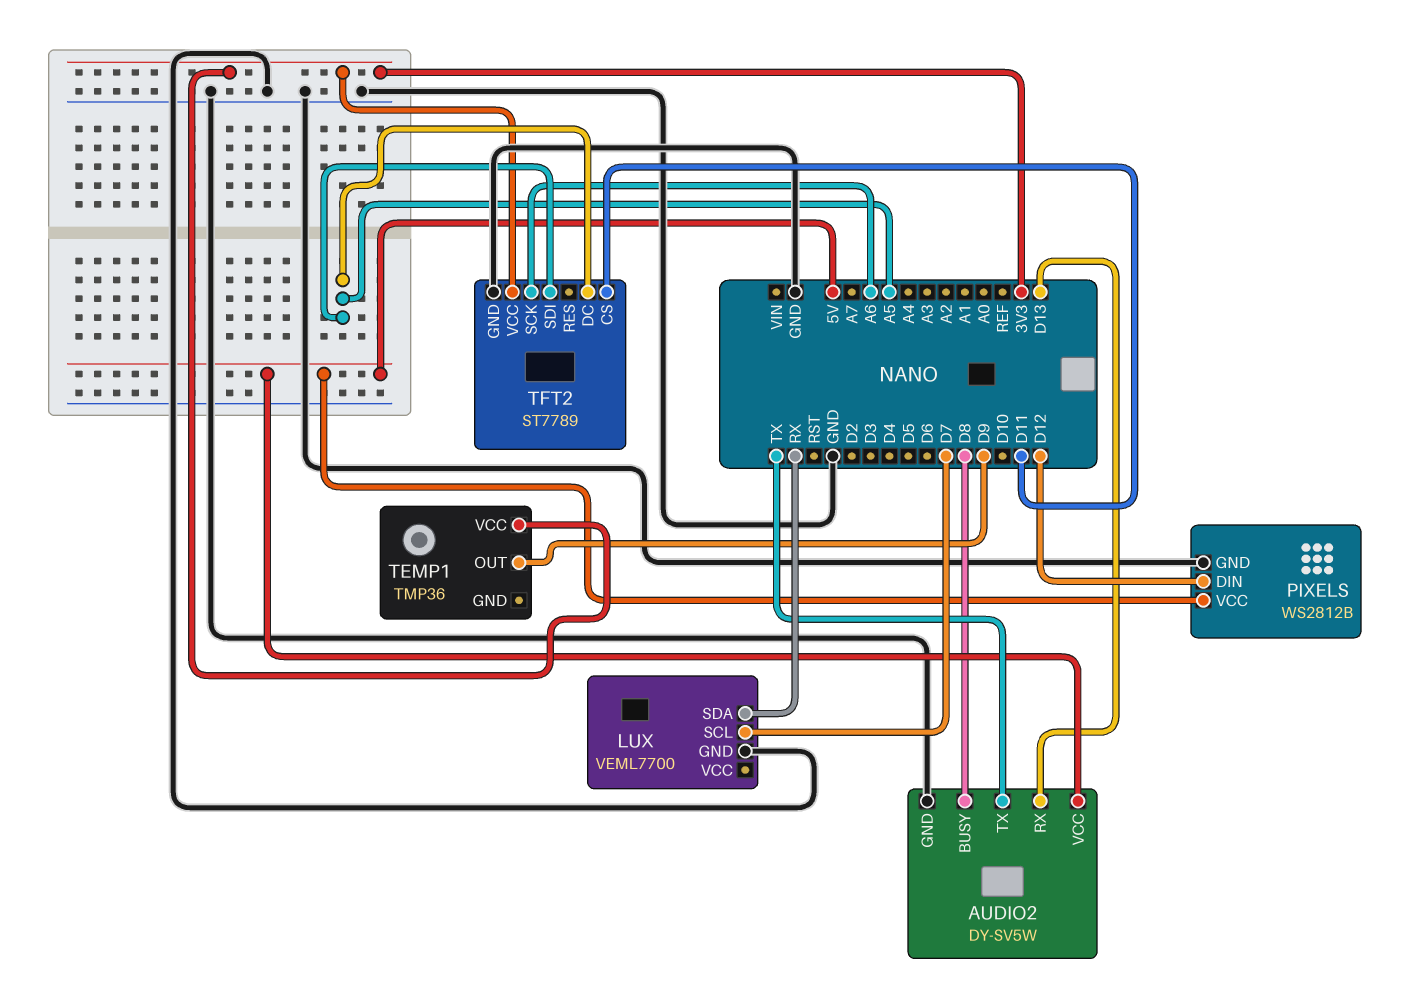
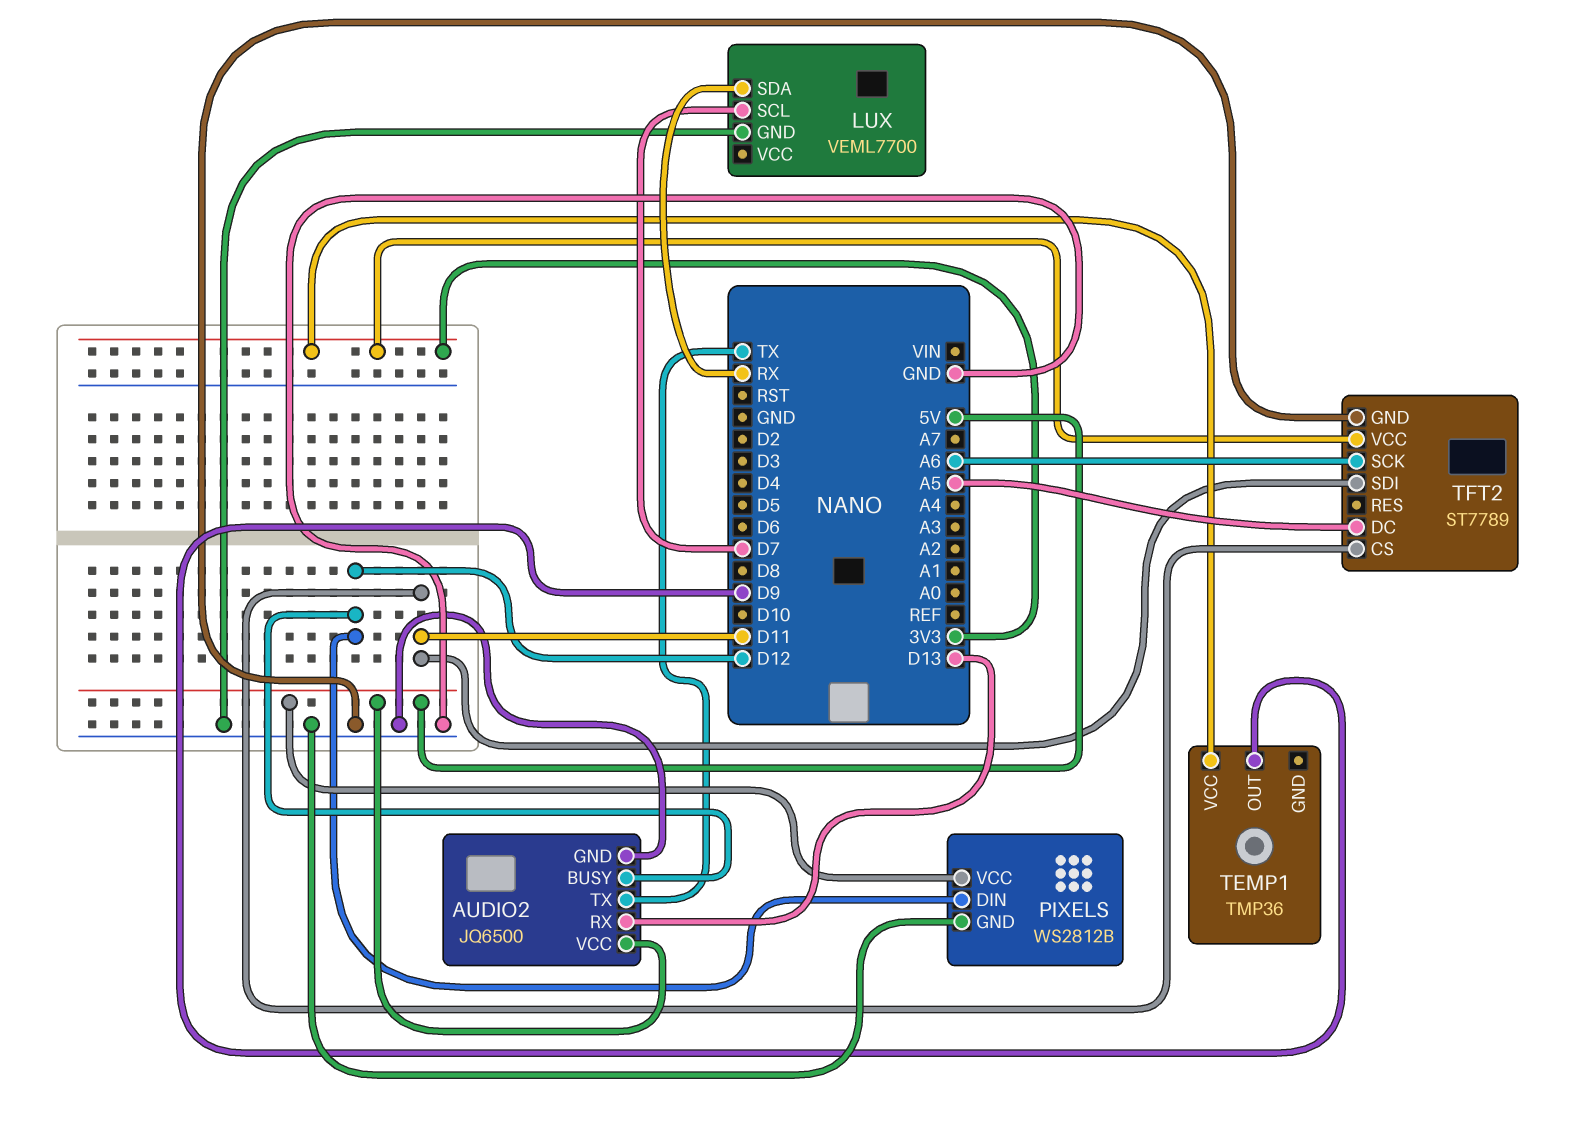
AUDIO2: DY-SV5W -> JQ6500
AUDIO2 pin BUSY: D8 -> D12
TFT2 pin SDI: A5 -> D11

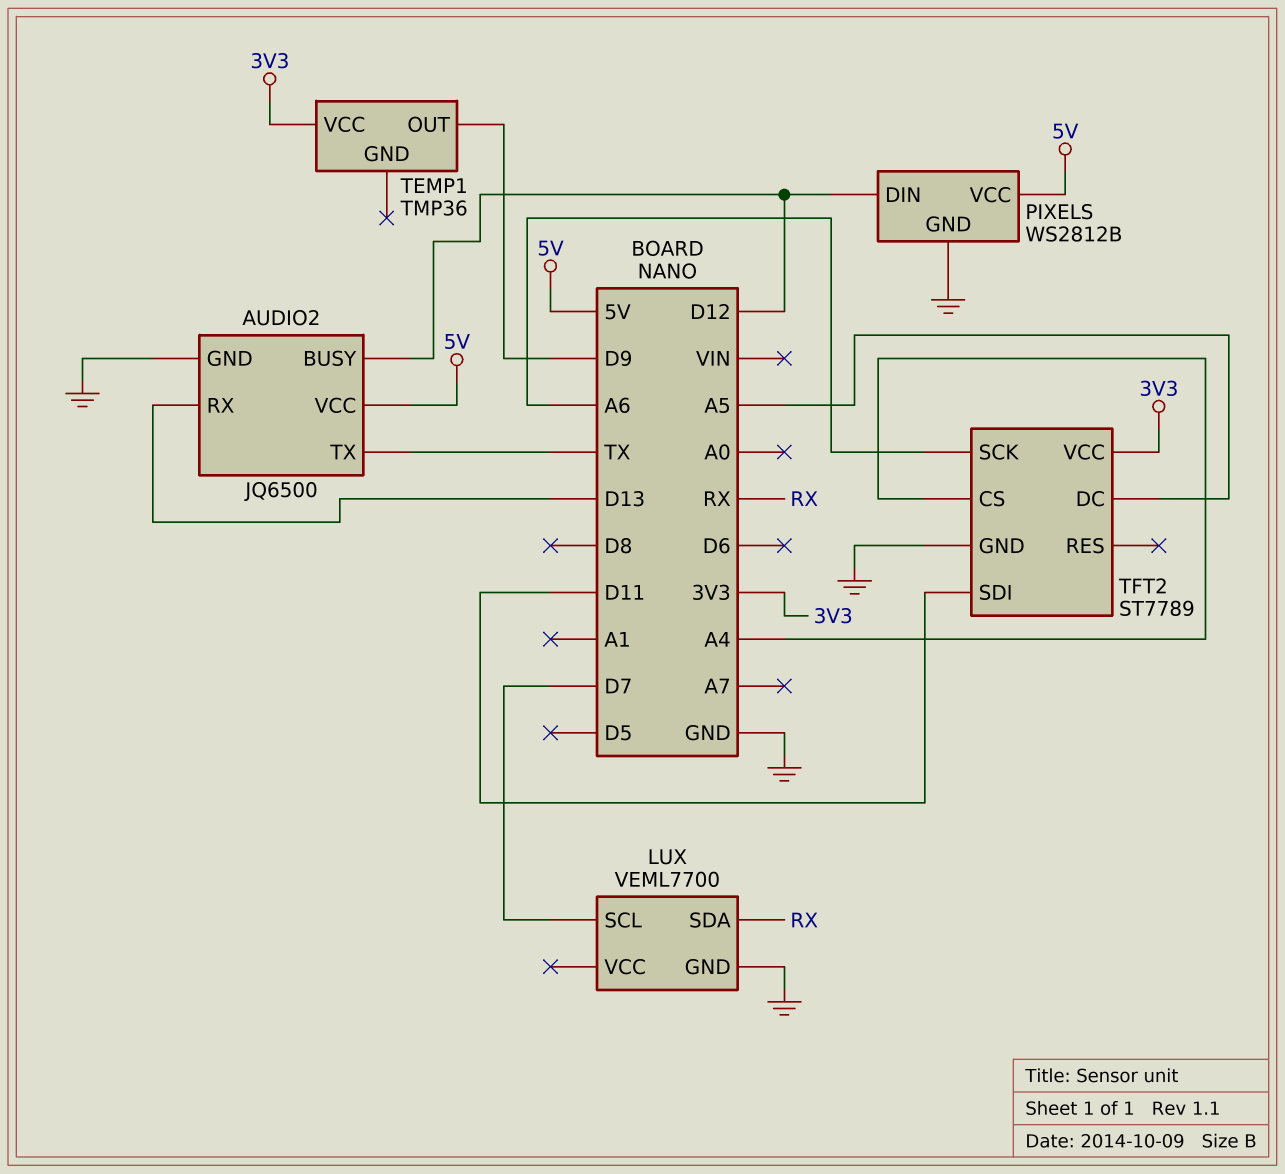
TFT2 pin CS: D11 -> A4

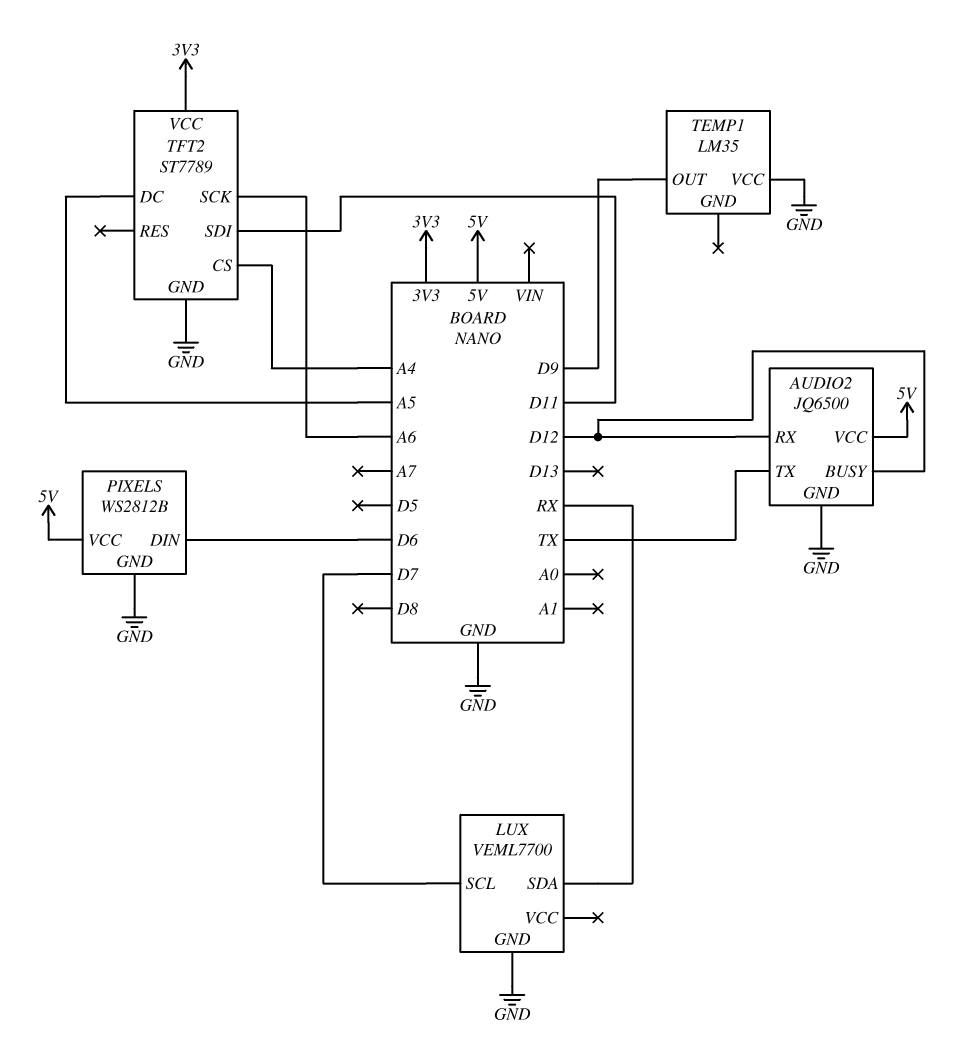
AUDIO2 pin RX: D13 -> D12
PIXELS pin DIN: D12 -> D6
TEMP1: TMP36 -> LM35
TEMP1 pin VCC: 3V3 -> GND

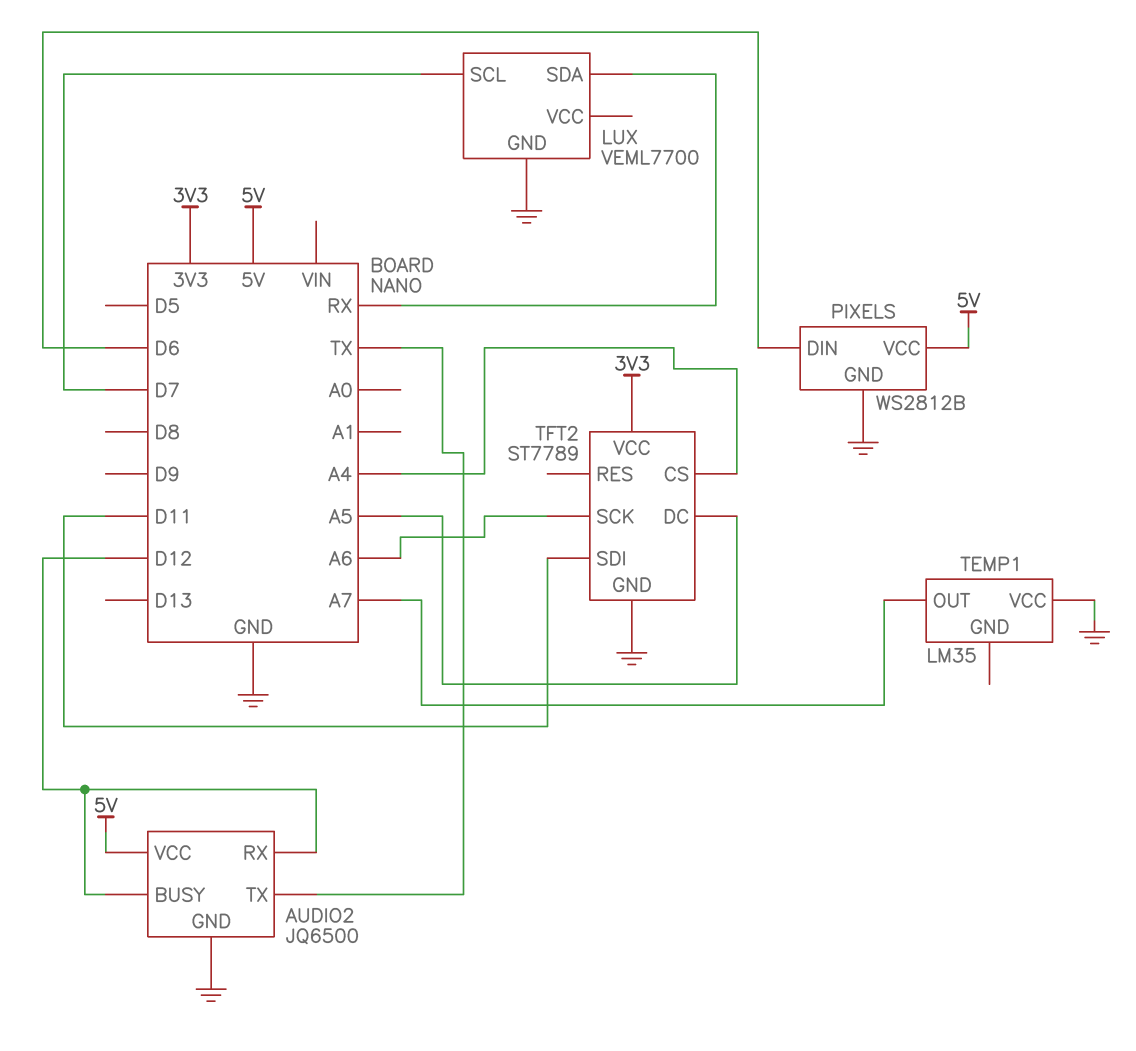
TEMP1 pin OUT: D9 -> A7

